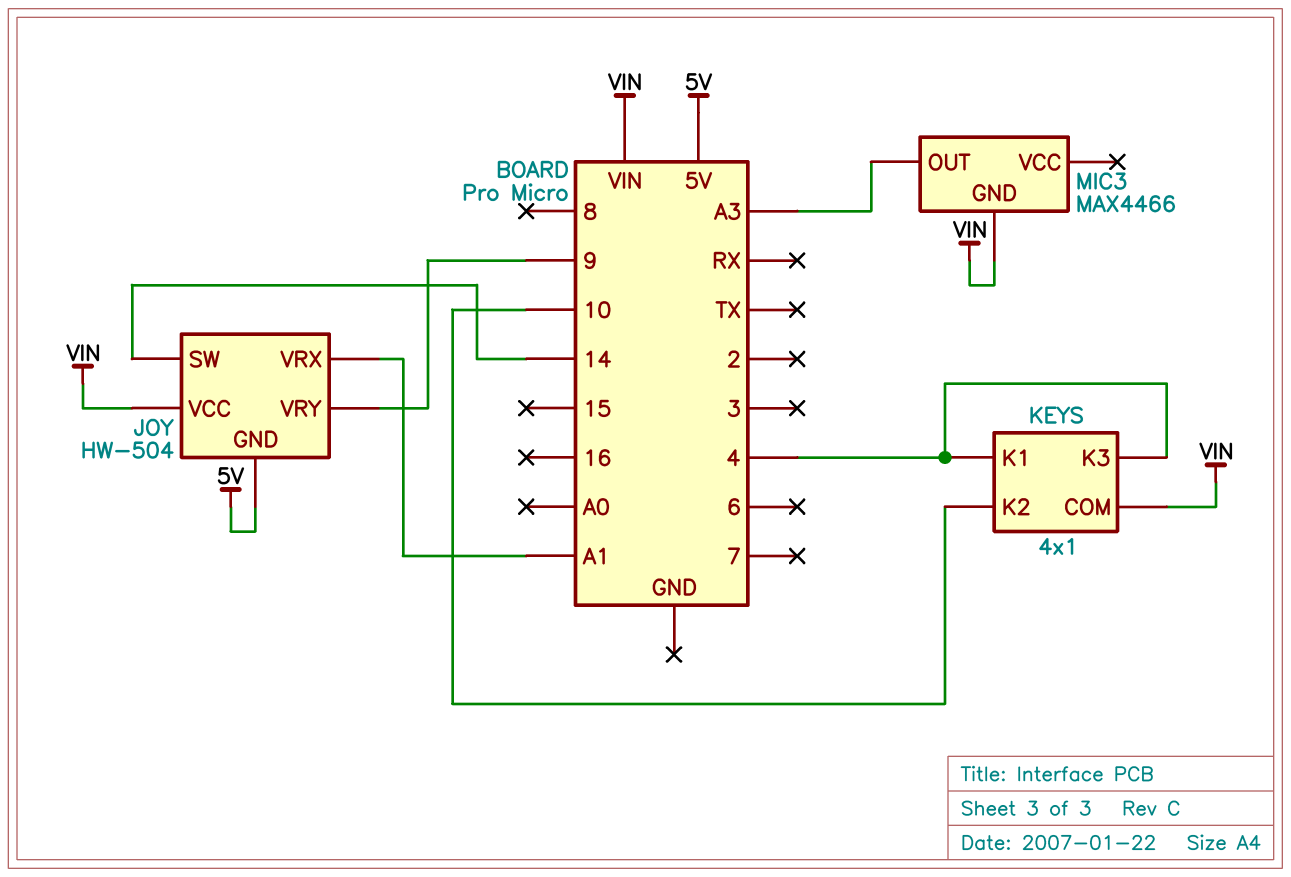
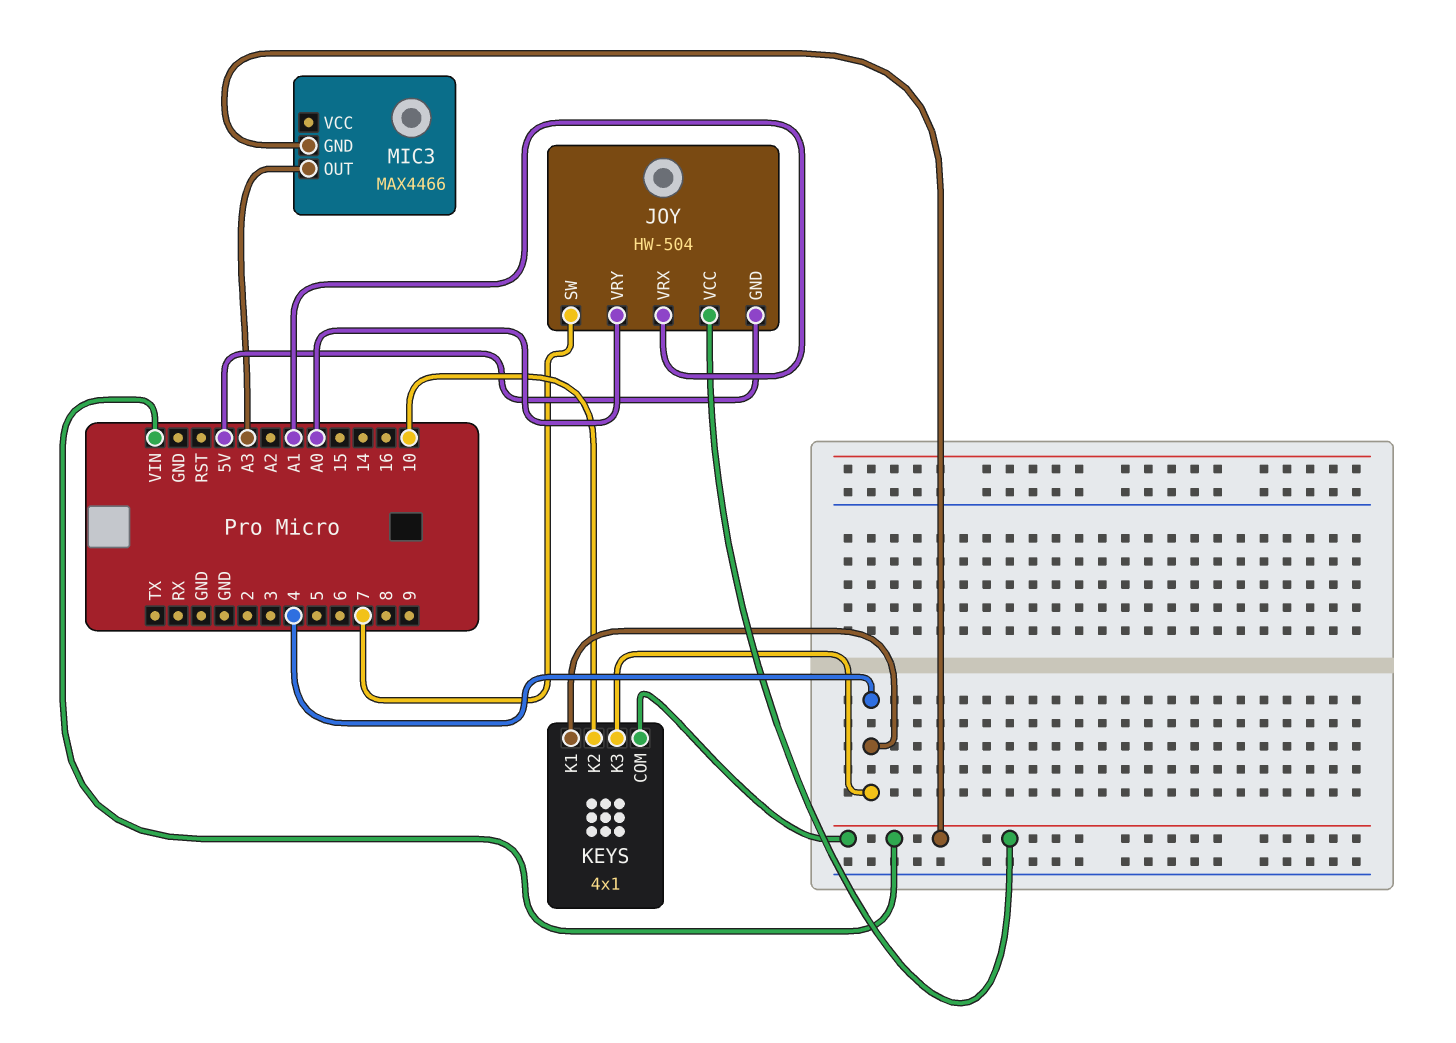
JOY pin SW: 14 -> 7
JOY pin VRY: 9 -> A0

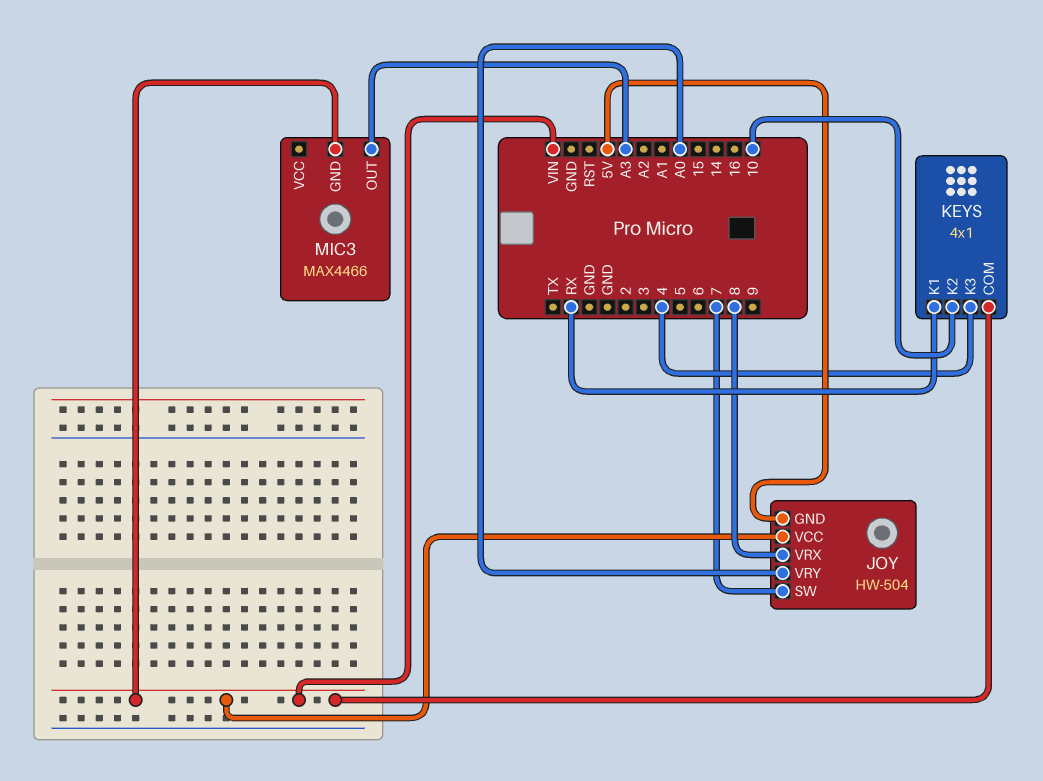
JOY pin VRX: A1 -> 8
KEYS pin K1: 4 -> RX

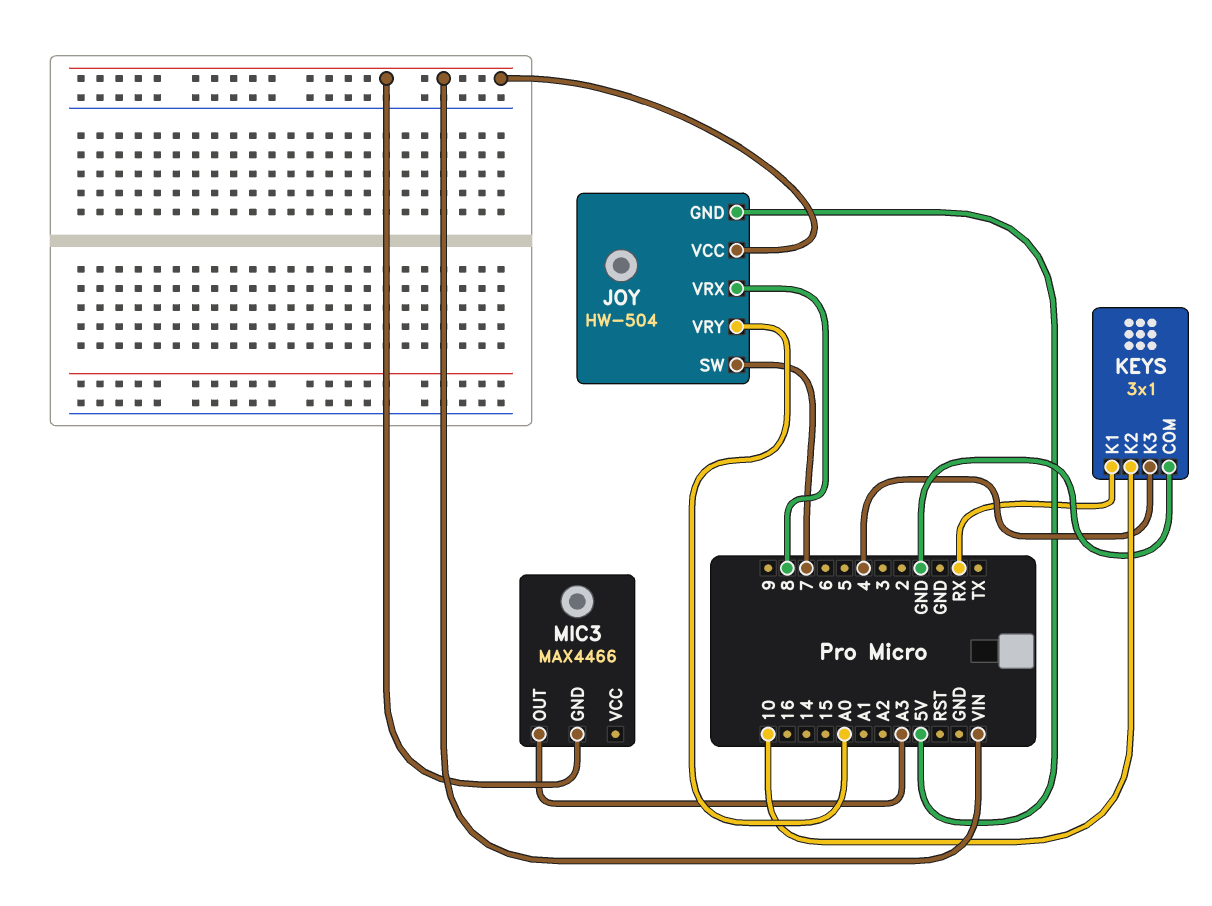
KEYS: 4x1 -> 3x1
KEYS pin COM: VIN -> GND

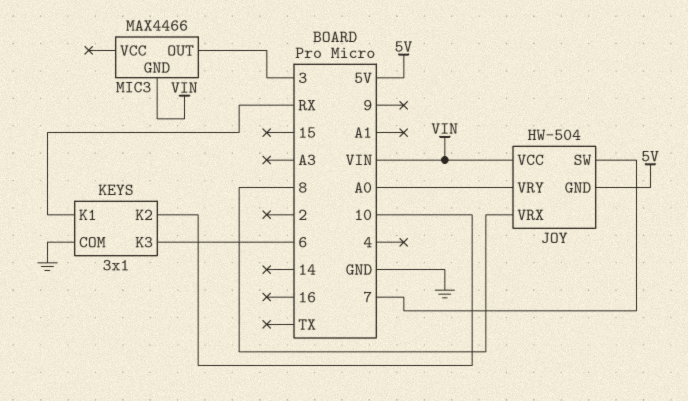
KEYS pin K3: 4 -> 6
MIC3 pin OUT: A3 -> 3

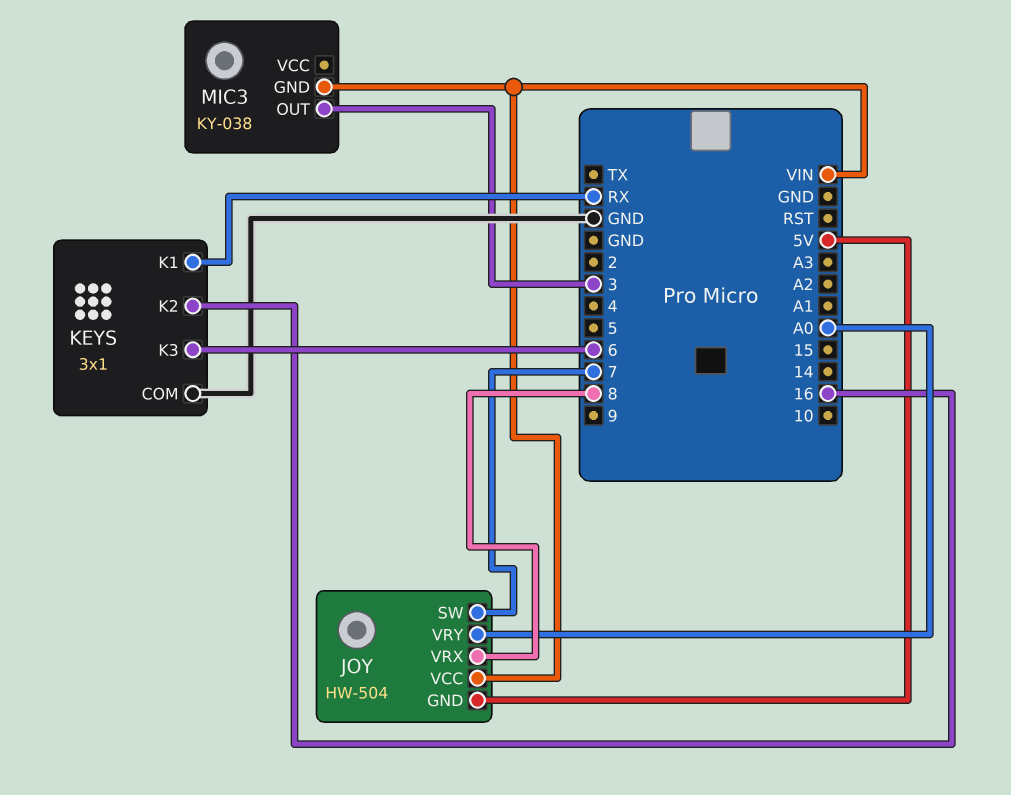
KEYS pin K2: 10 -> 16
MIC3: MAX4466 -> KY-038

